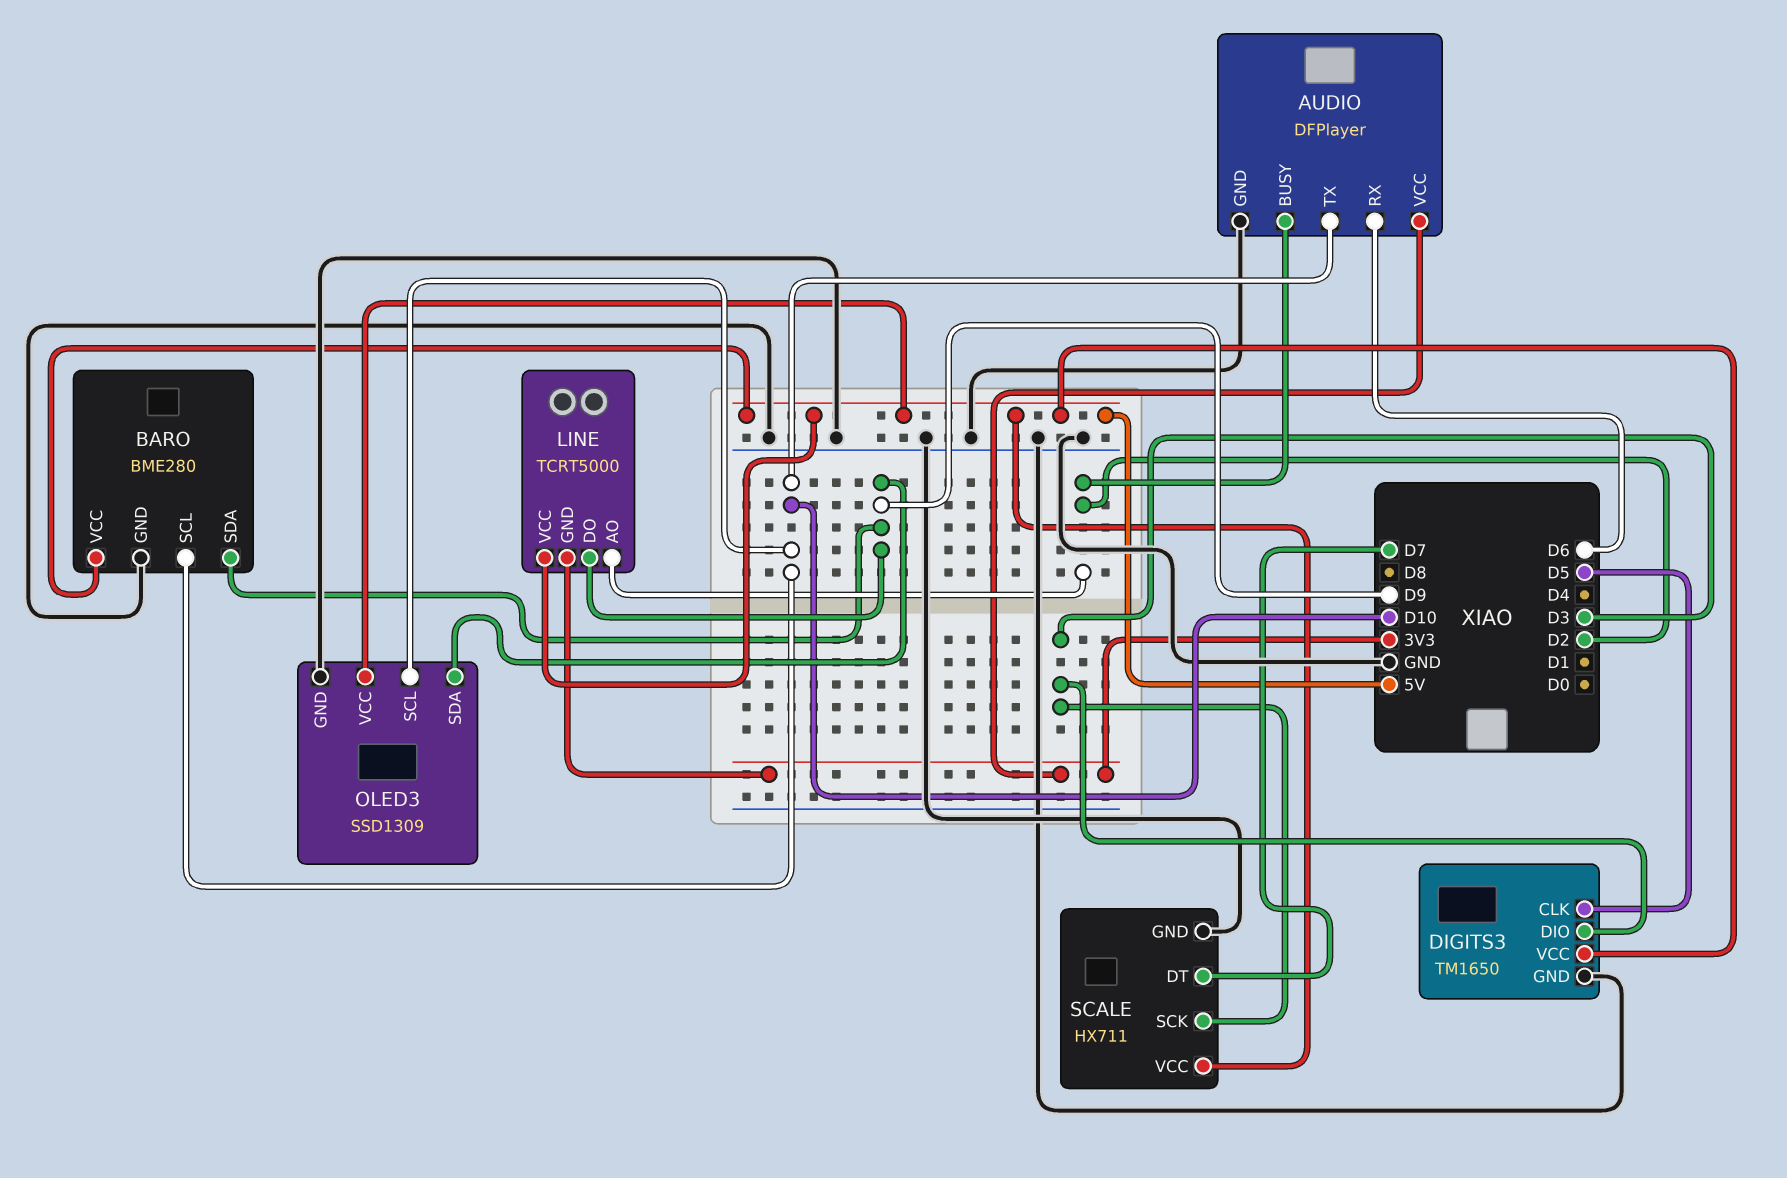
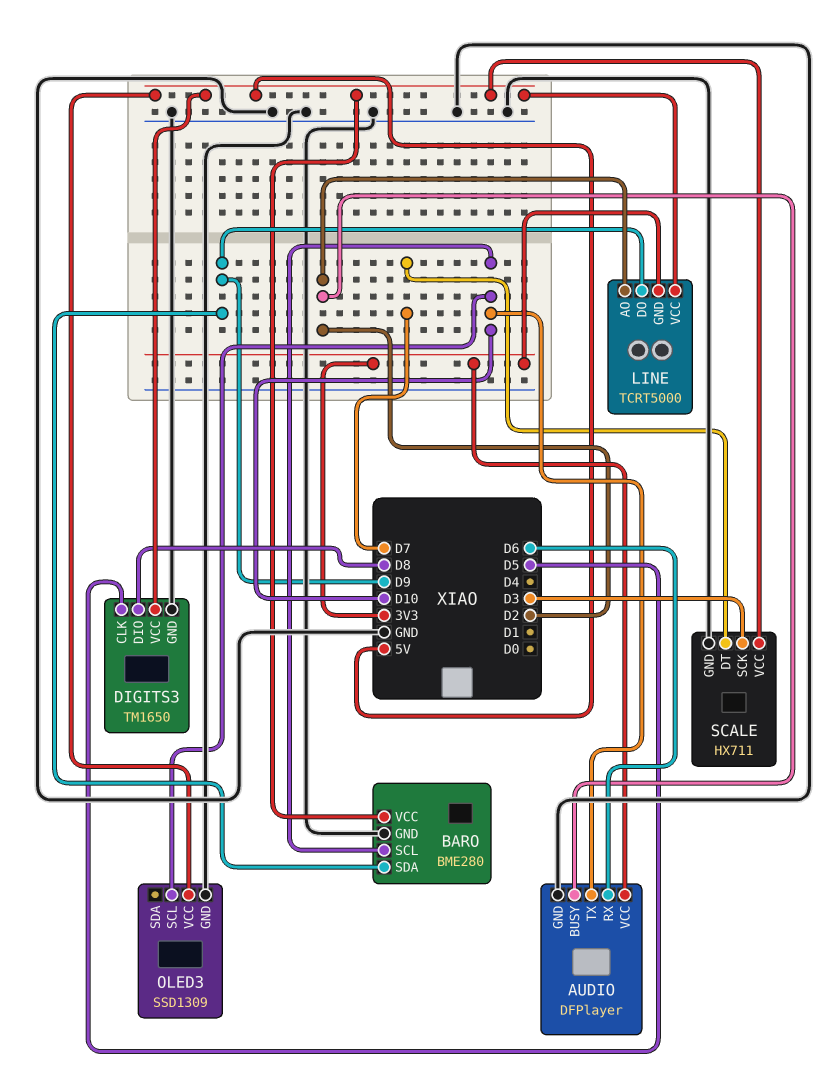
DIGITS3 pin DIO: D3 -> D8
OLED3 pin SDA: D9 -> none

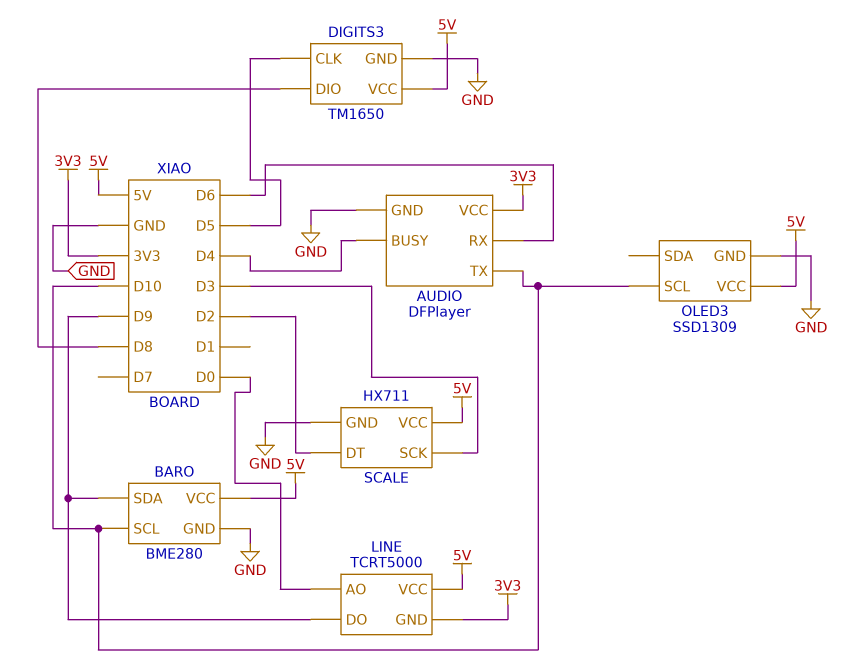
AUDIO pin BUSY: D2 -> D4
LINE pin AO: D2 -> D0
SCALE pin DT: D7 -> D2

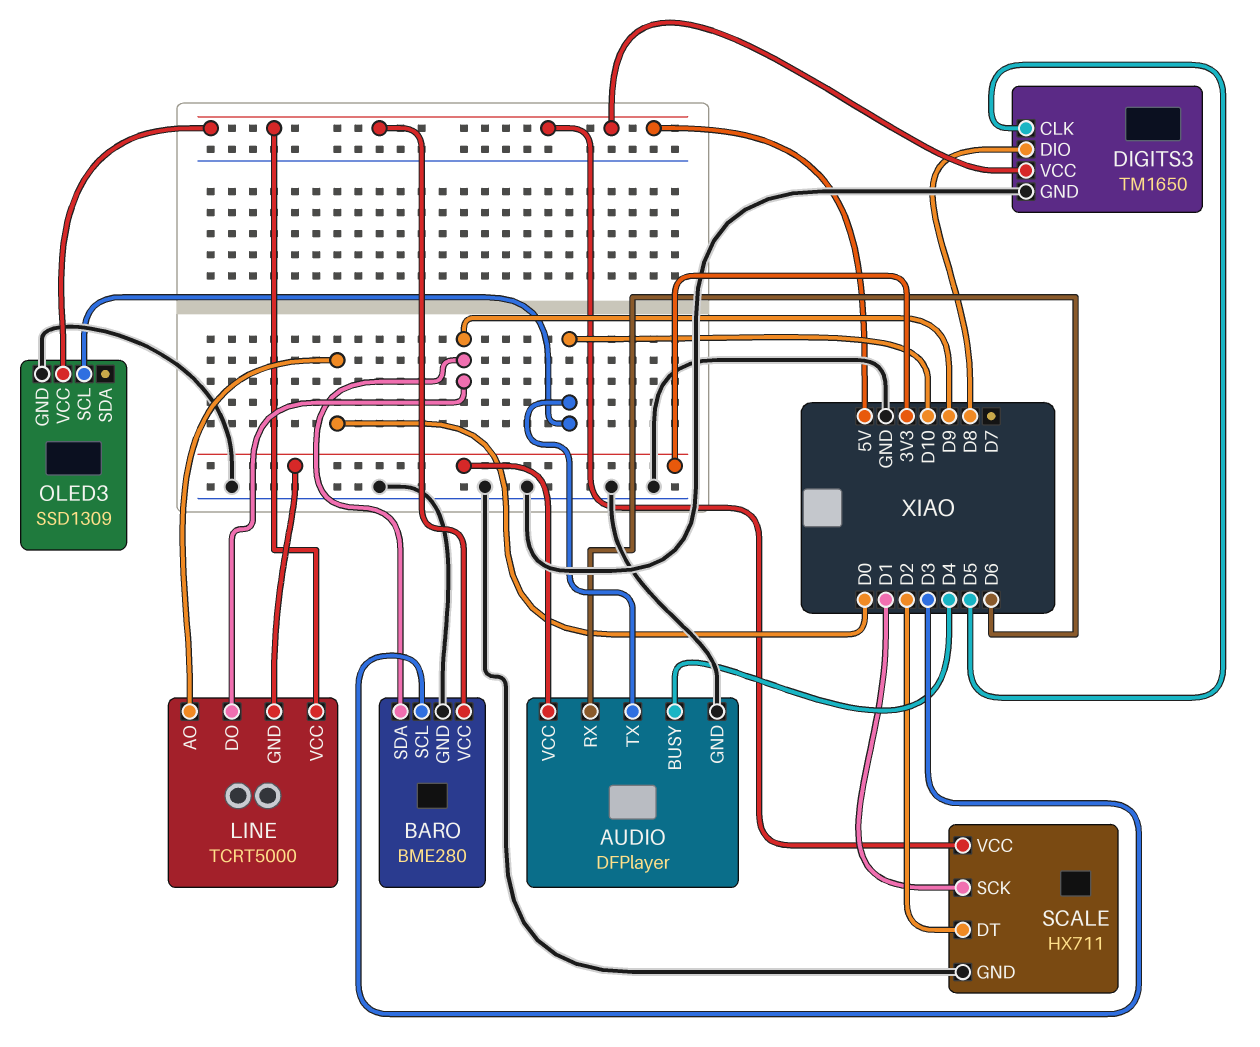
BARO pin SCL: D10 -> D3
SCALE pin SCK: D3 -> D1

